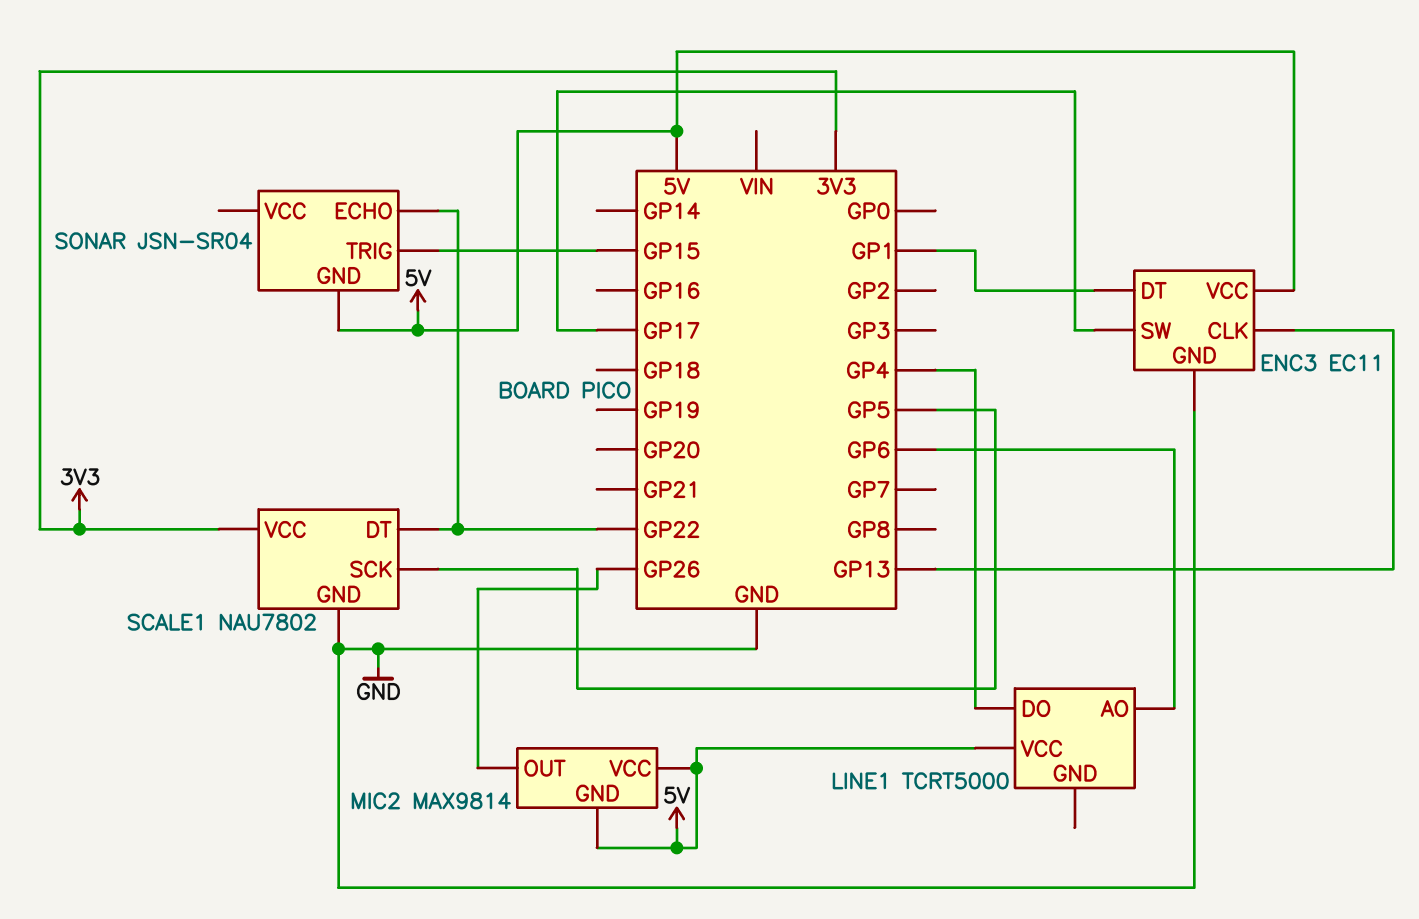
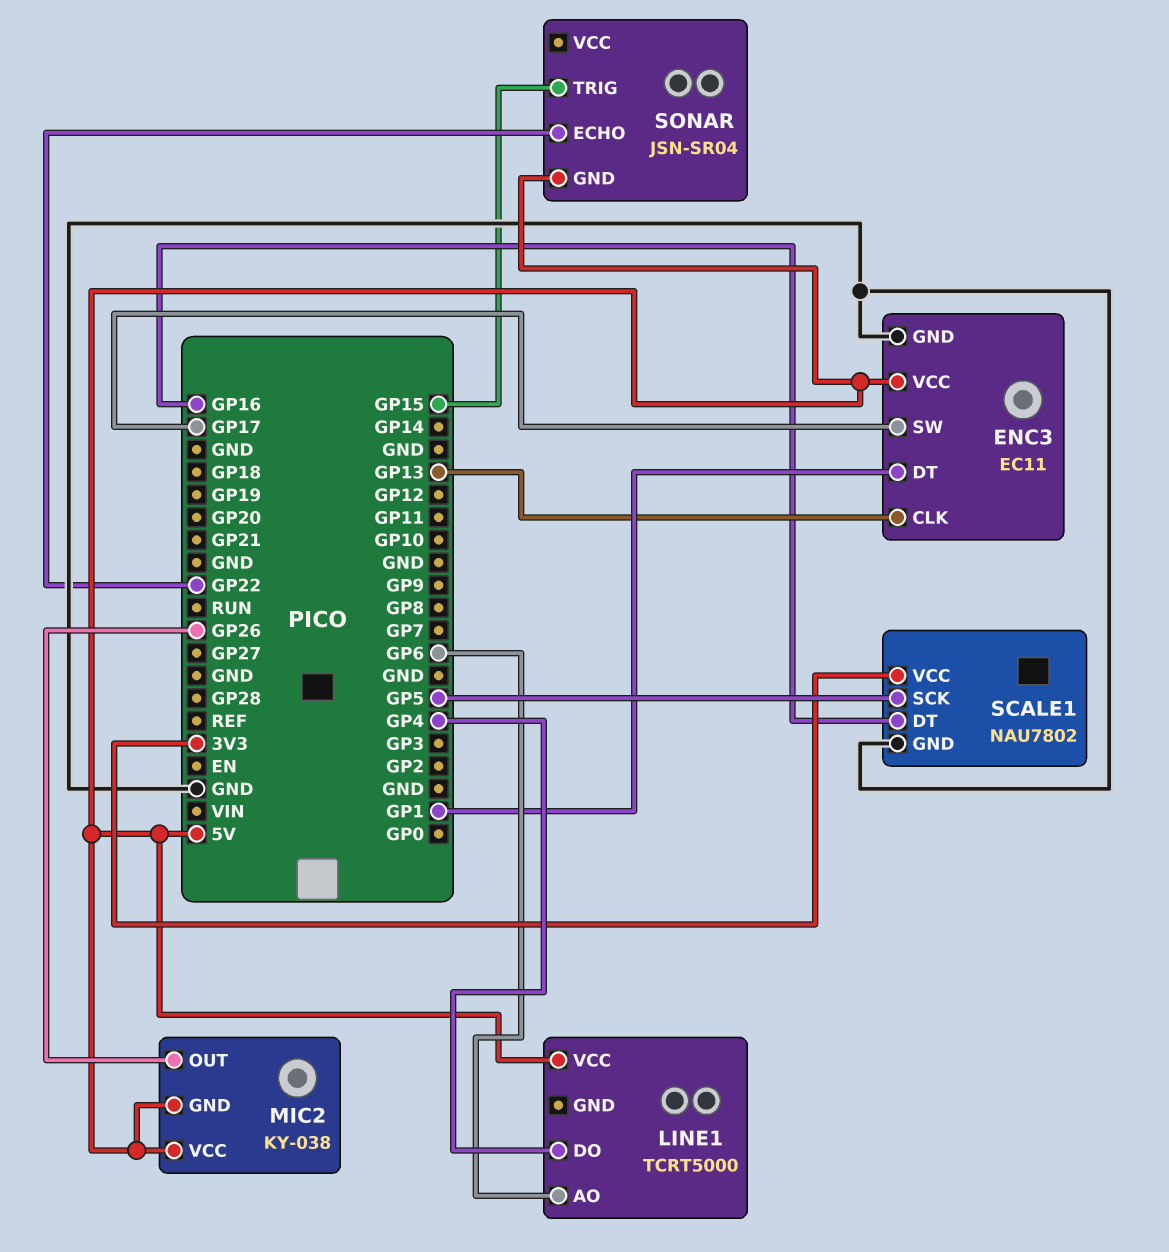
MIC2: MAX9814 -> KY-038
SCALE1 pin DT: GP22 -> GP16

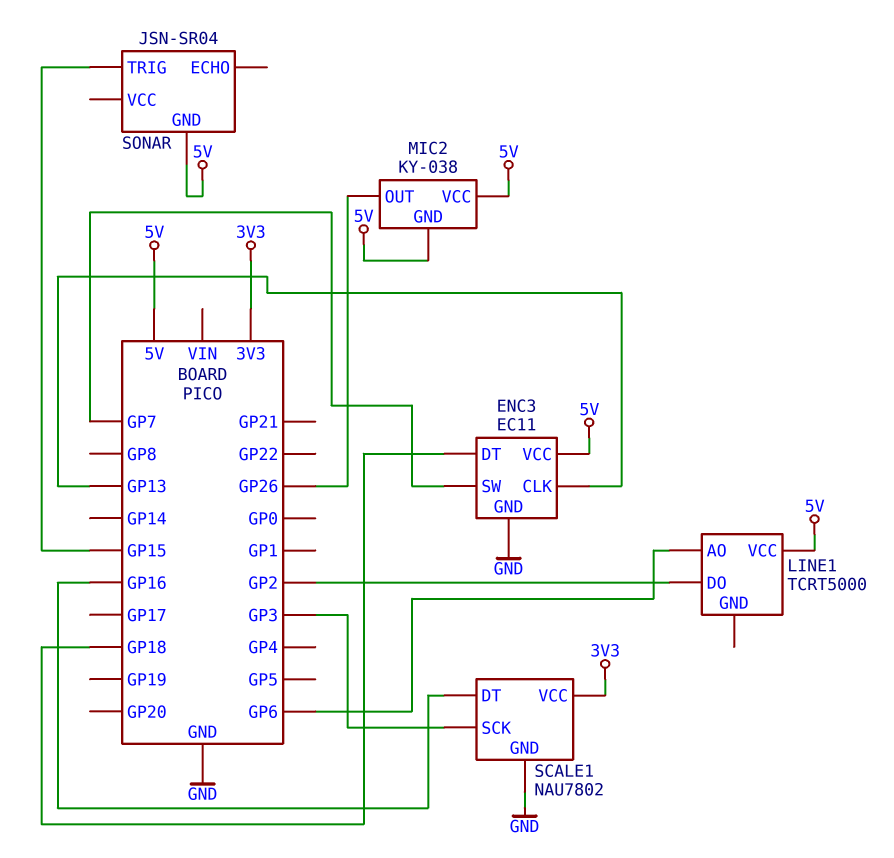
ENC3 pin DT: GP1 -> GP18
ENC3 pin SW: GP17 -> GP7
LINE1 pin DO: GP4 -> GP2
SCALE1 pin SCK: GP5 -> GP3
SONAR pin ECHO: GP22 -> none

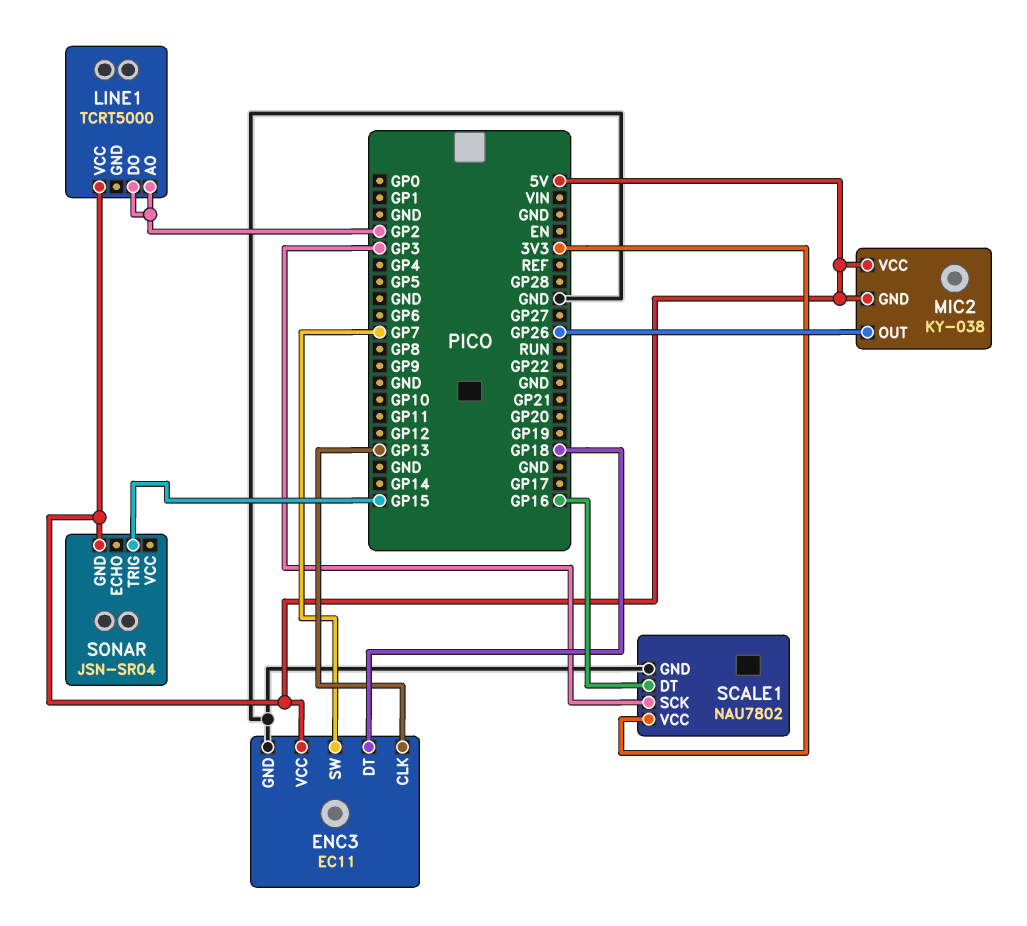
LINE1 pin AO: GP6 -> GP2

